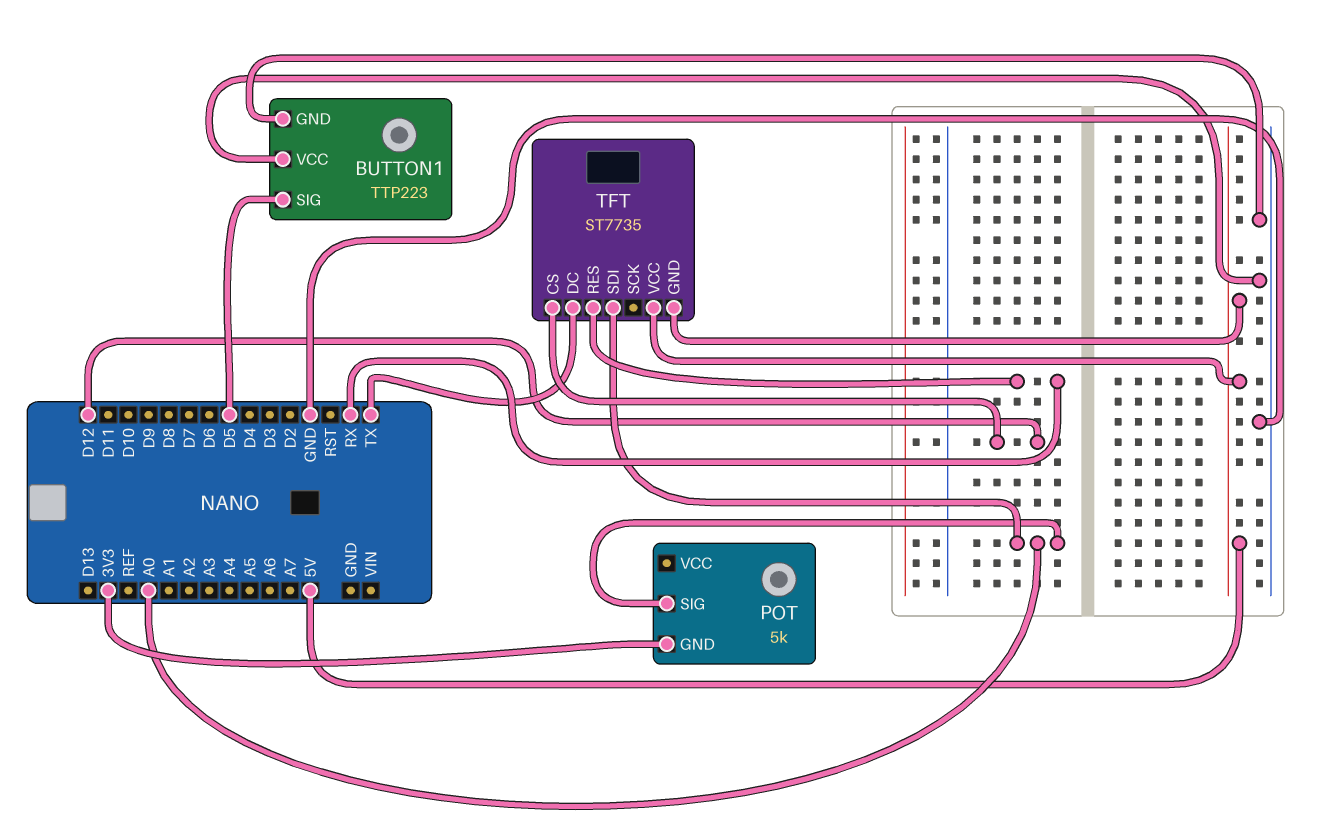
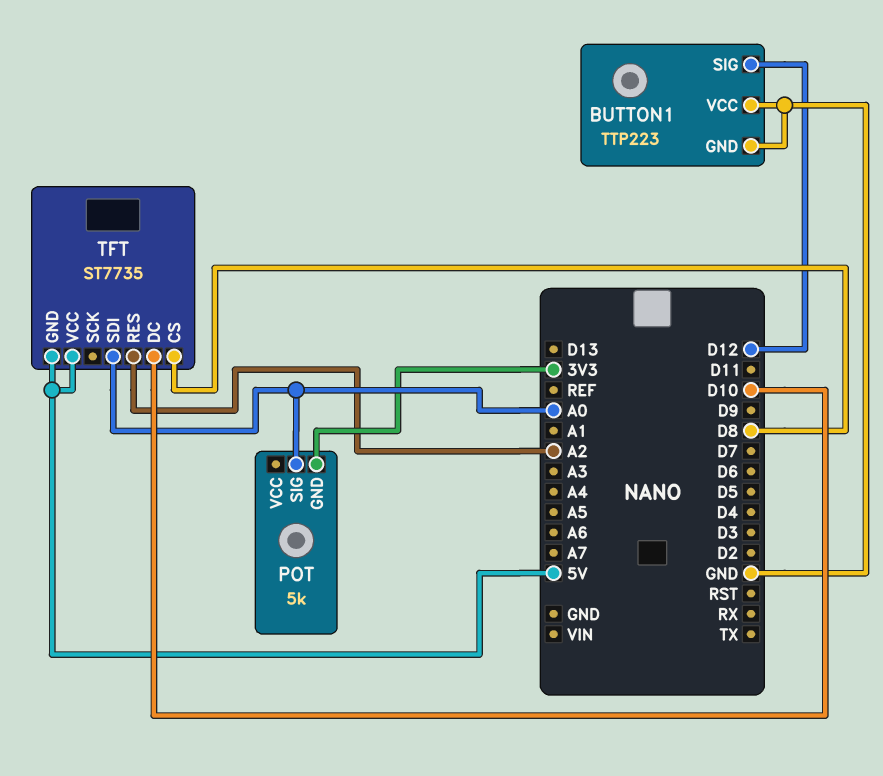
BUTTON1 pin SIG: D5 -> D12
TFT pin CS: D12 -> D8
TFT pin DC: TX -> D10
TFT pin RES: RX -> A2

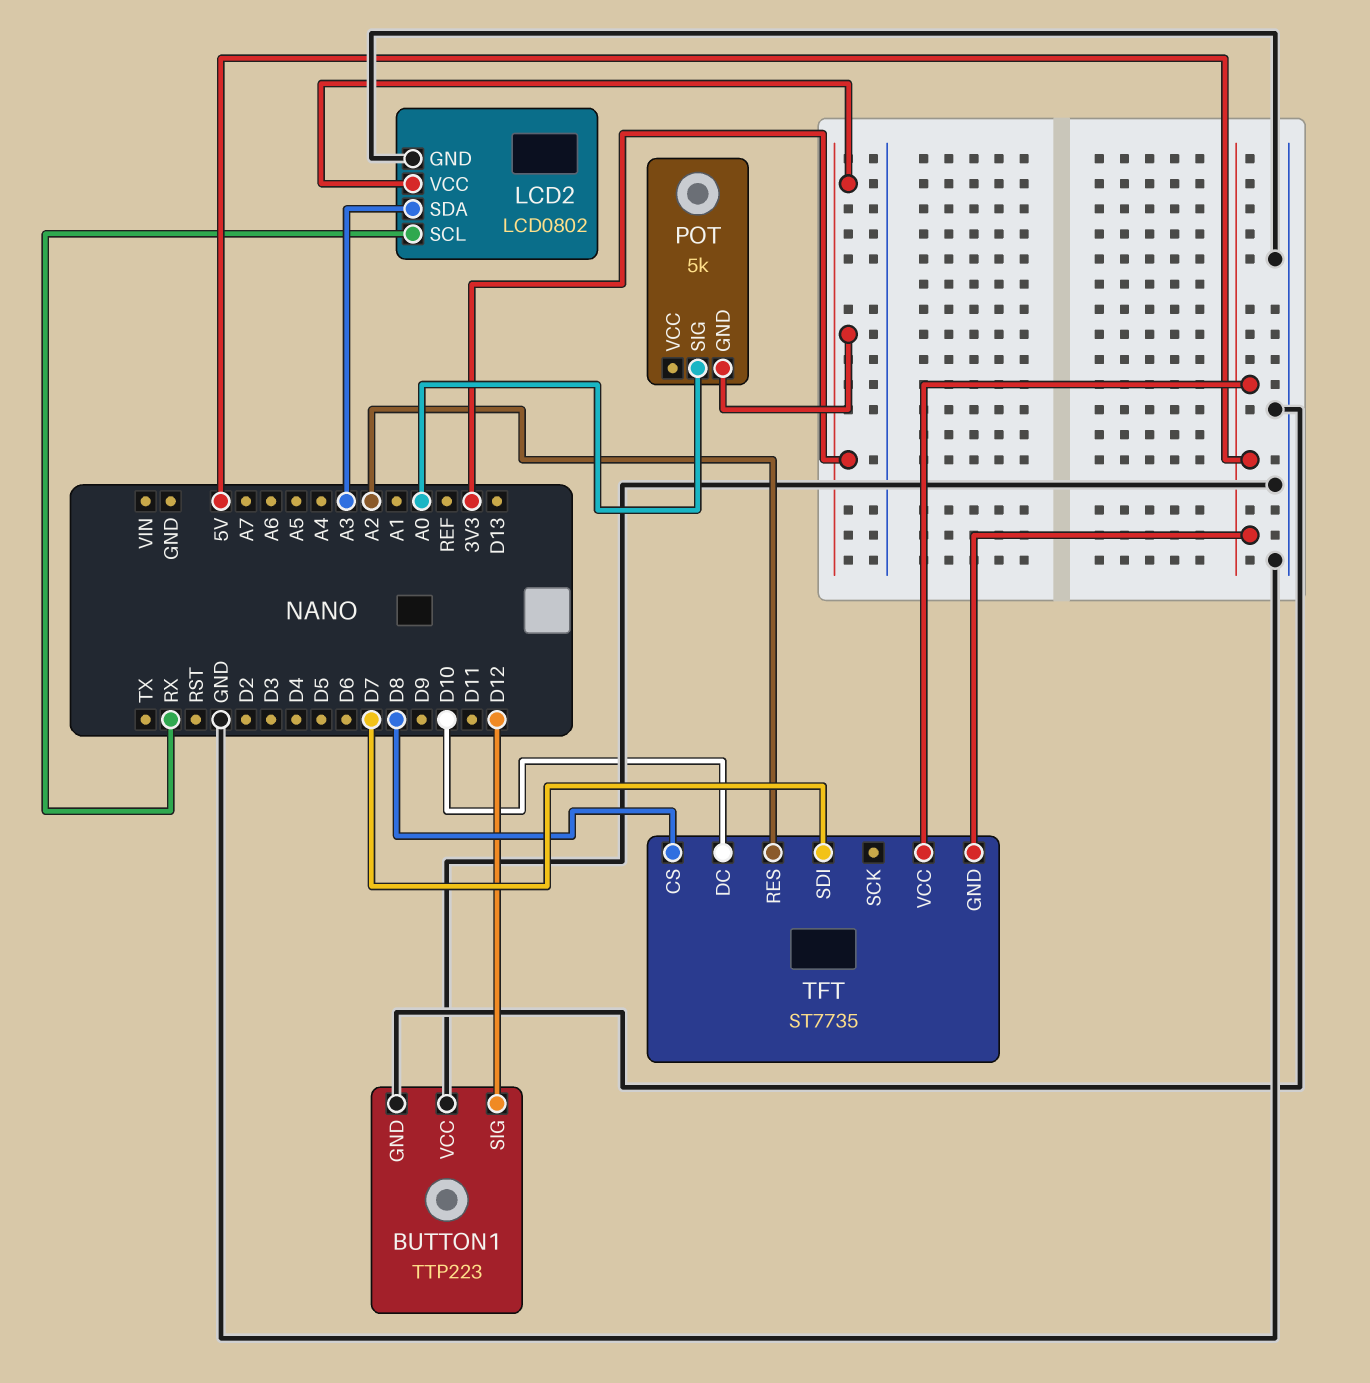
LCD2: none -> LCD0802
LCD2 pin GND: none -> GND
LCD2 pin SCL: none -> RX
LCD2 pin SDA: none -> A3
LCD2 pin VCC: none -> 3V3
TFT pin SDI: A0 -> D7

